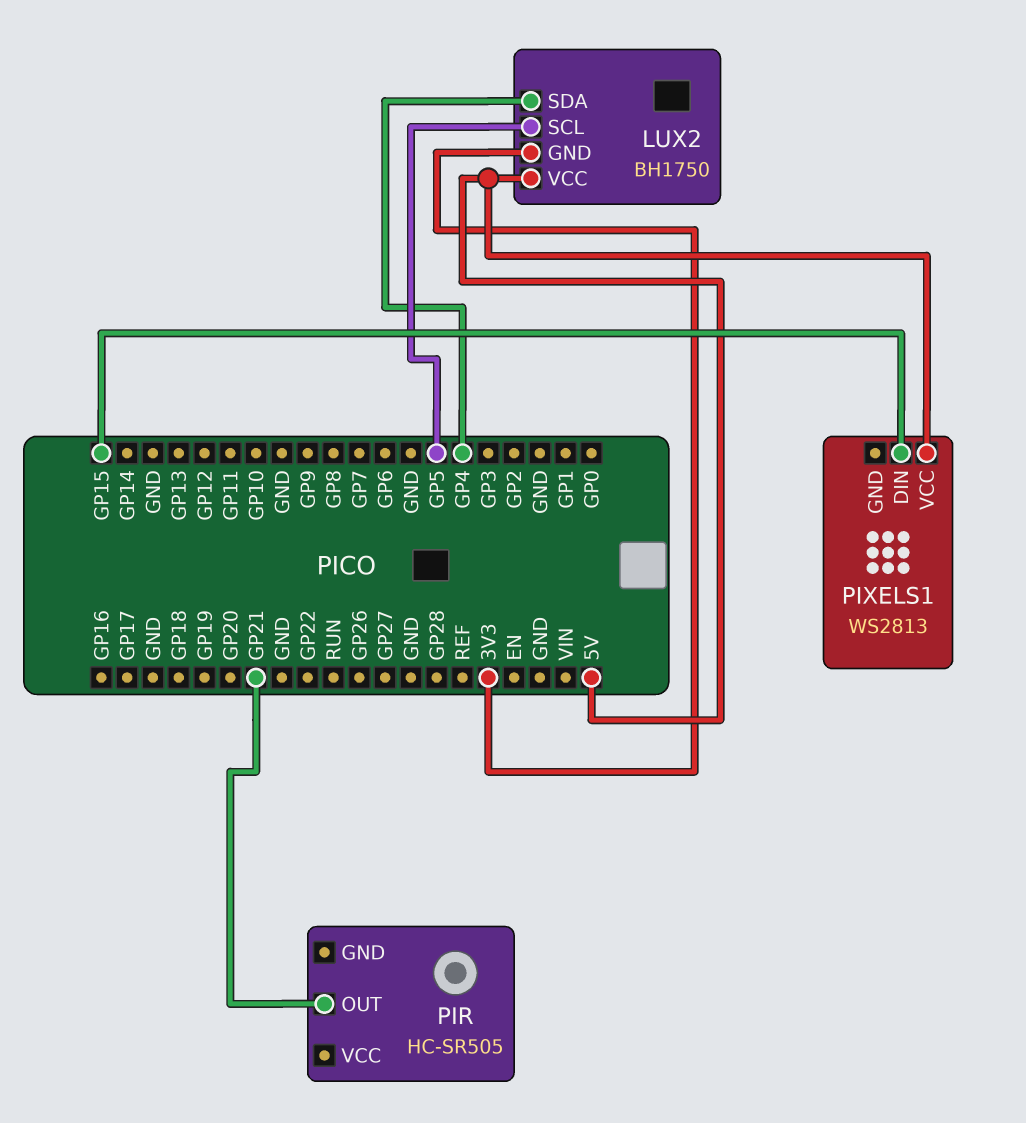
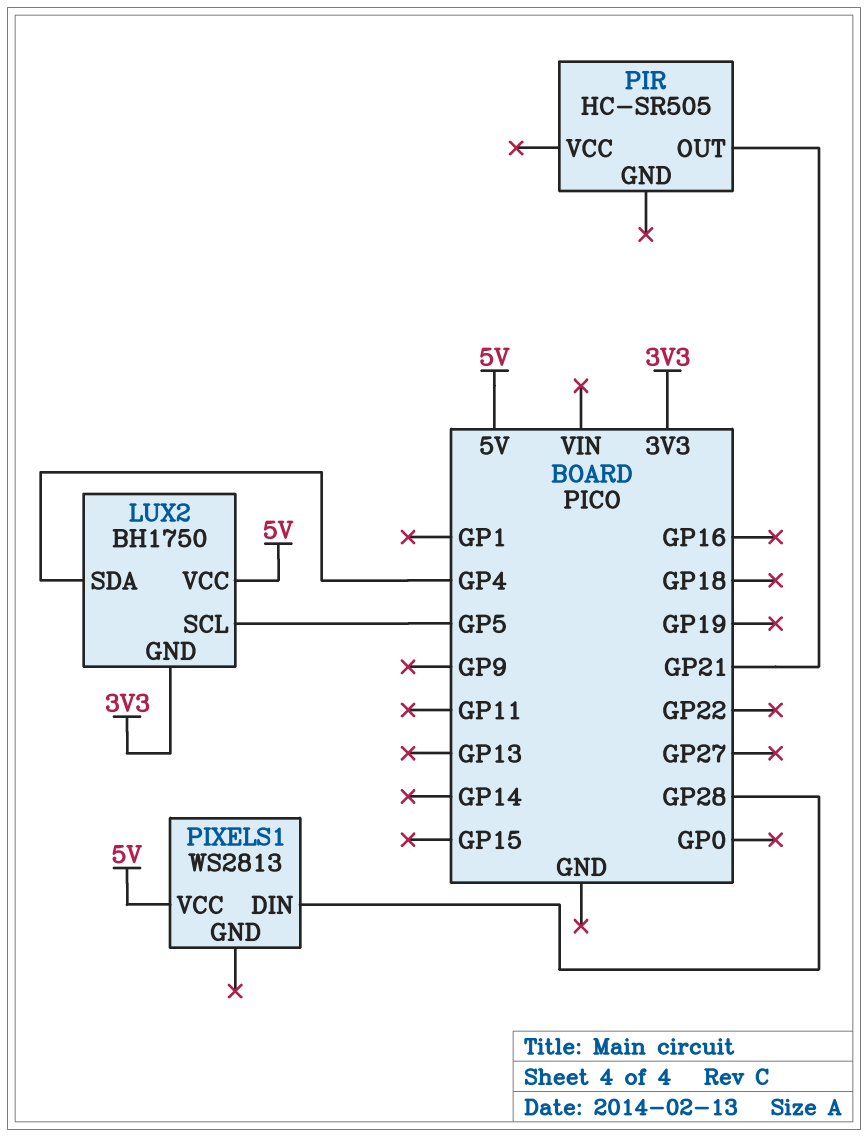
PIXELS1 pin DIN: GP15 -> GP28

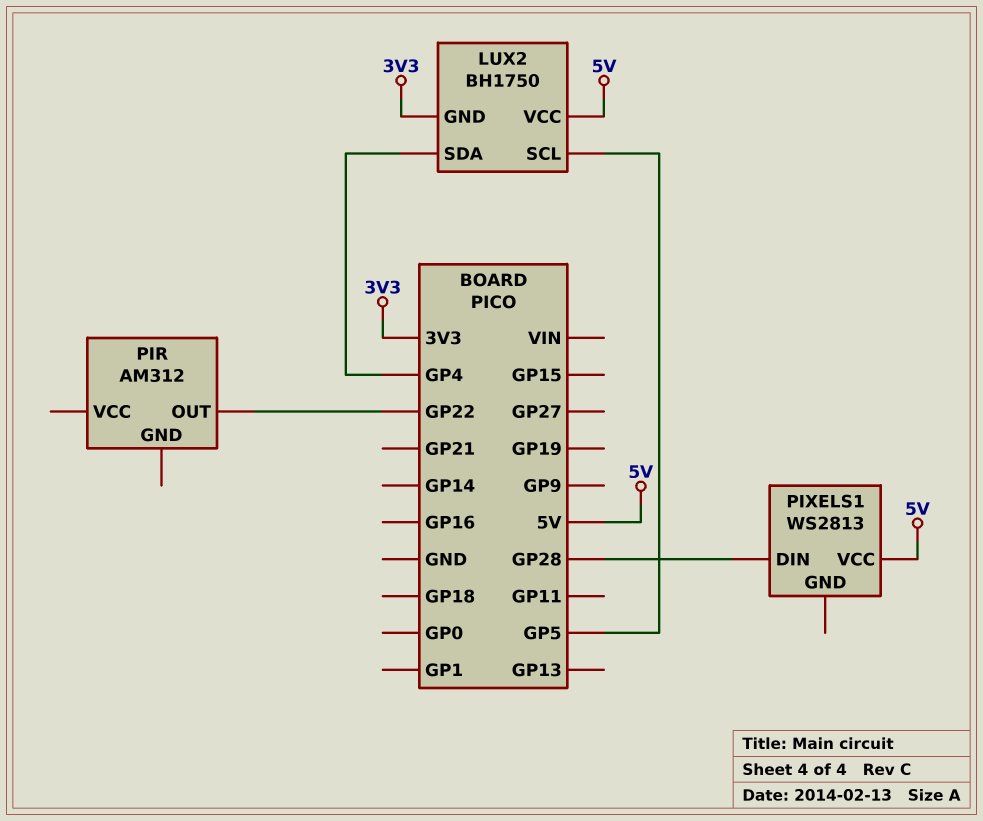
PIR: HC-SR505 -> AM312
PIR pin OUT: GP21 -> GP22

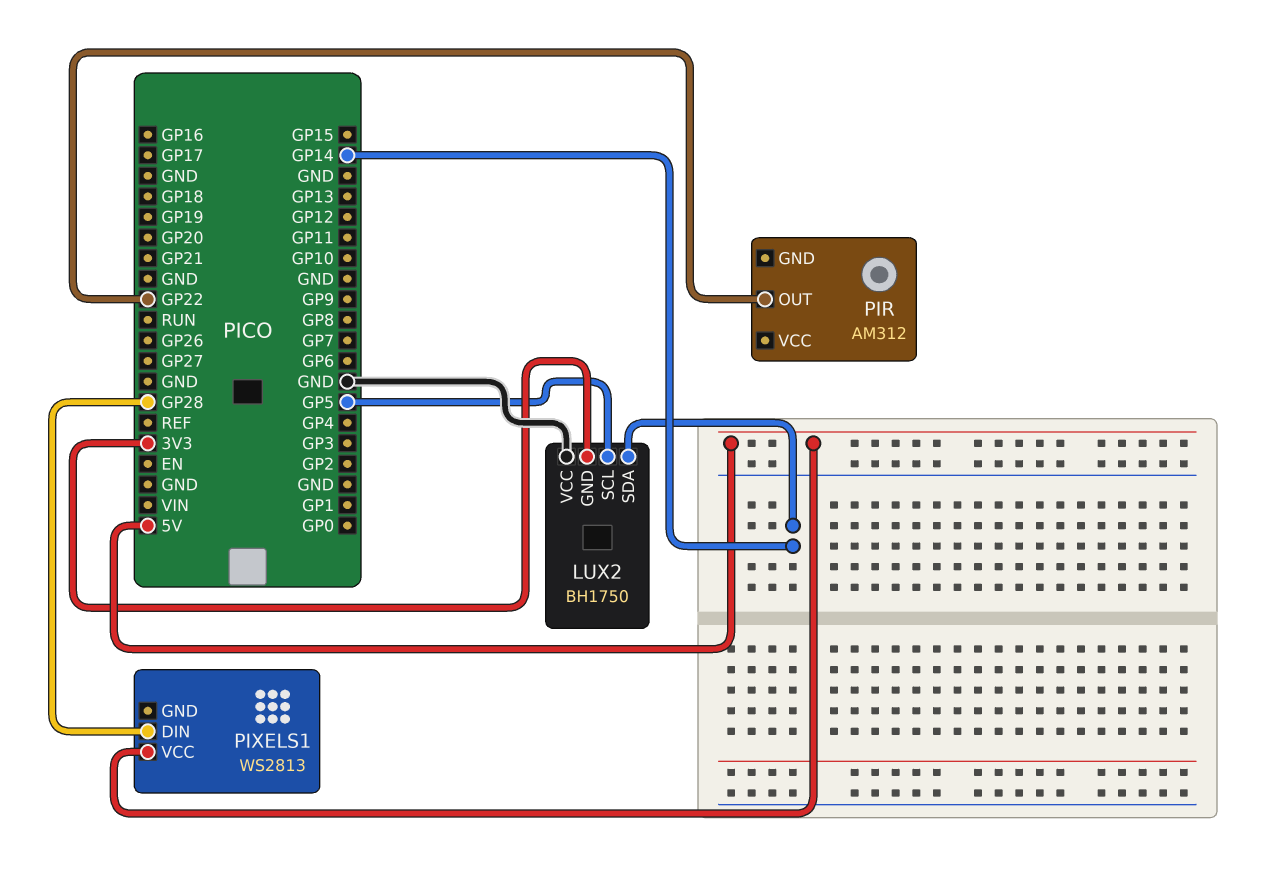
LUX2 pin SDA: GP4 -> GP14
LUX2 pin VCC: 5V -> GND

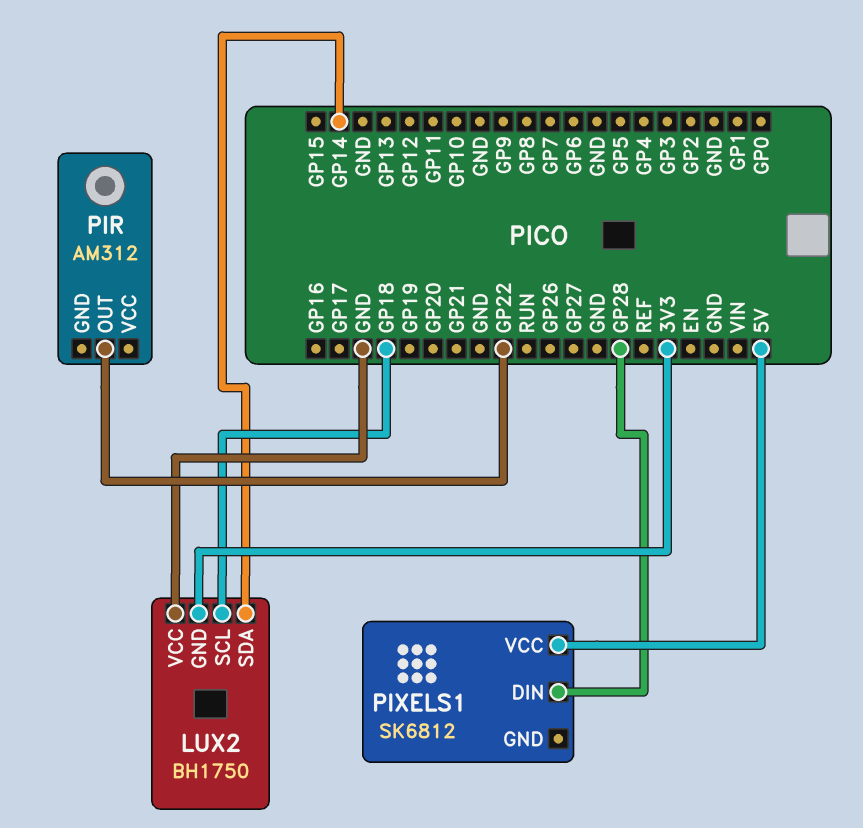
LUX2 pin SCL: GP5 -> GP18
PIXELS1: WS2813 -> SK6812

